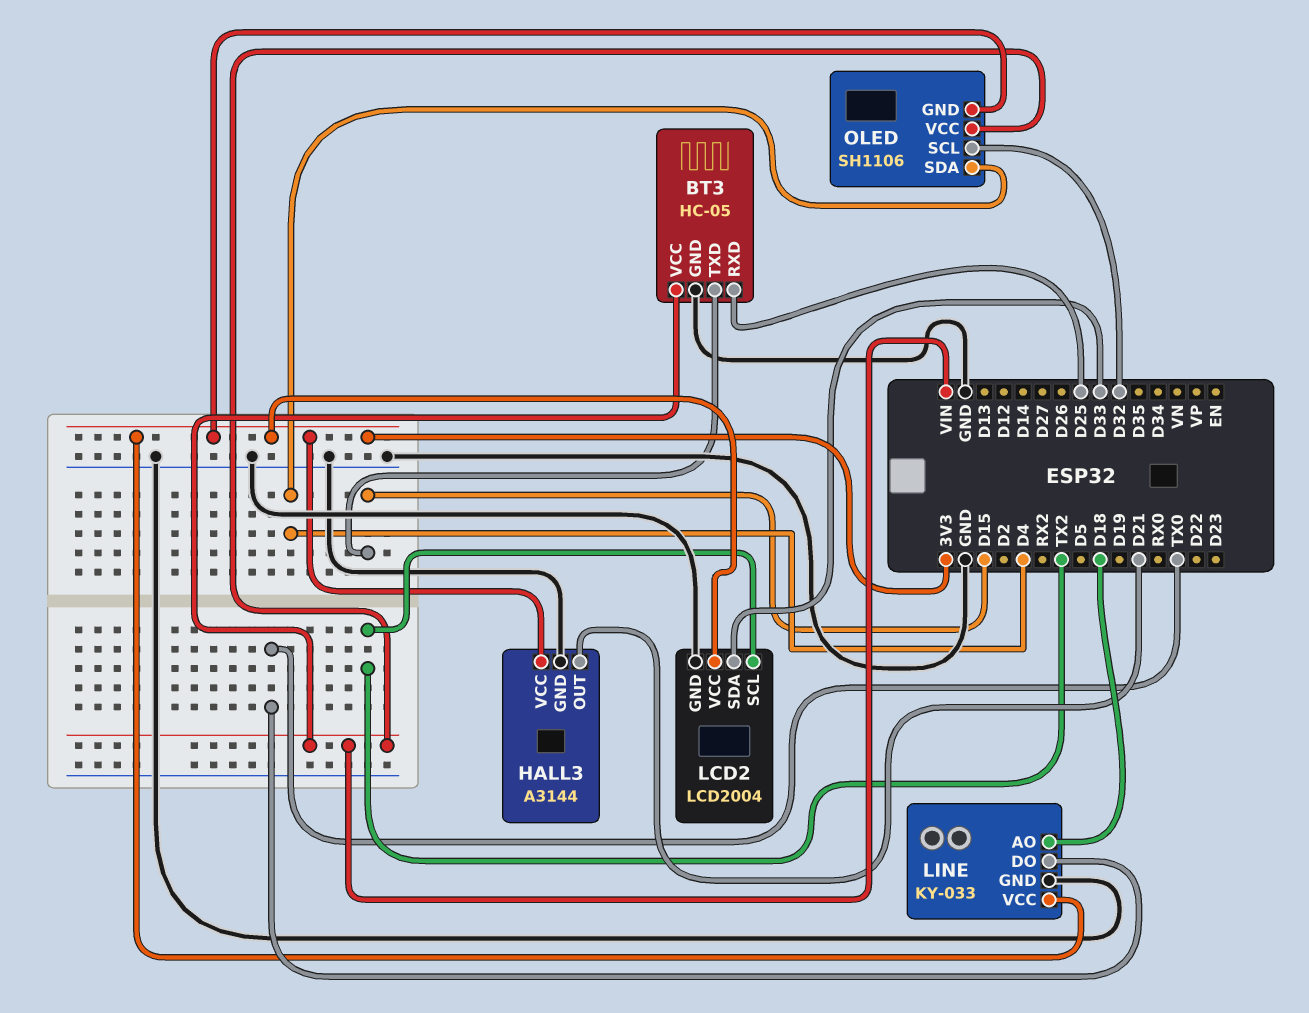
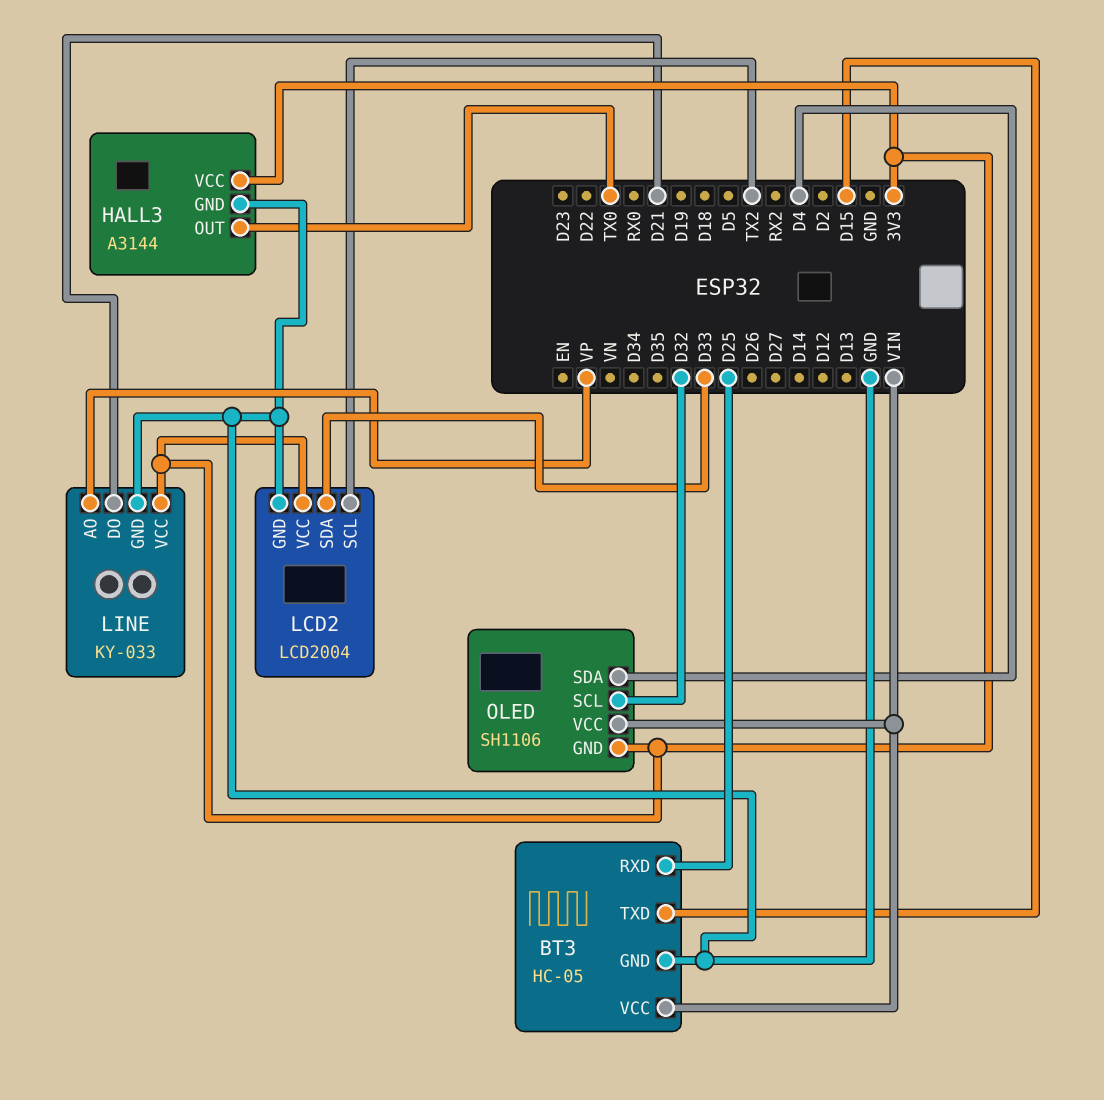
HALL3 pin OUT: D21 -> TX0
LINE pin AO: D18 -> VP
LINE pin DO: TX0 -> D21

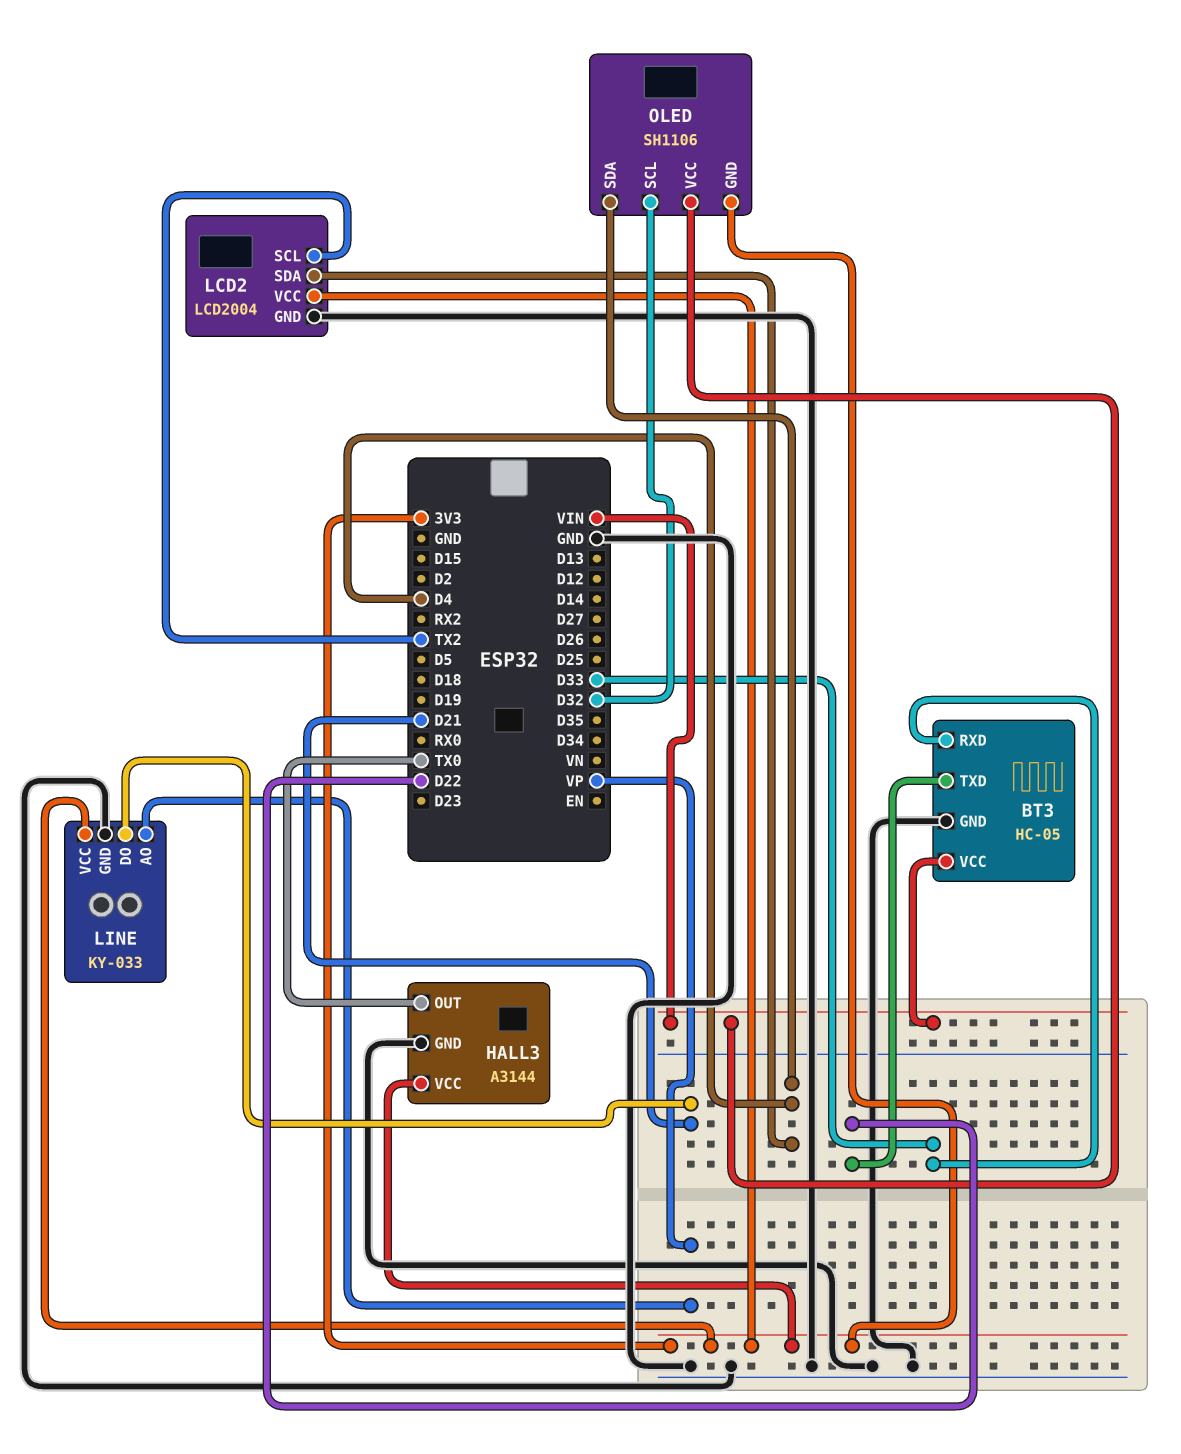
BT3 pin RXD: D25 -> D33
BT3 pin TXD: D15 -> D22
LCD2 pin SDA: D33 -> D4

